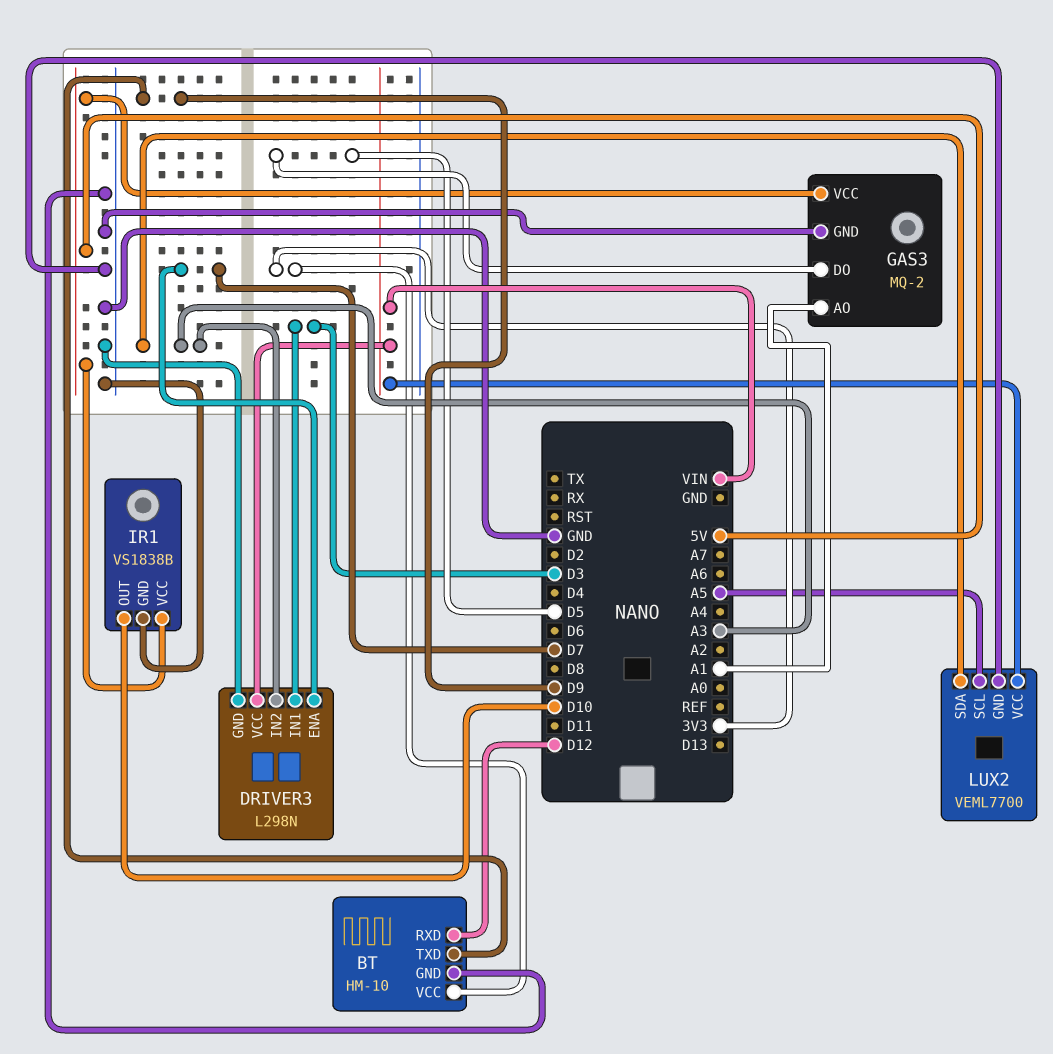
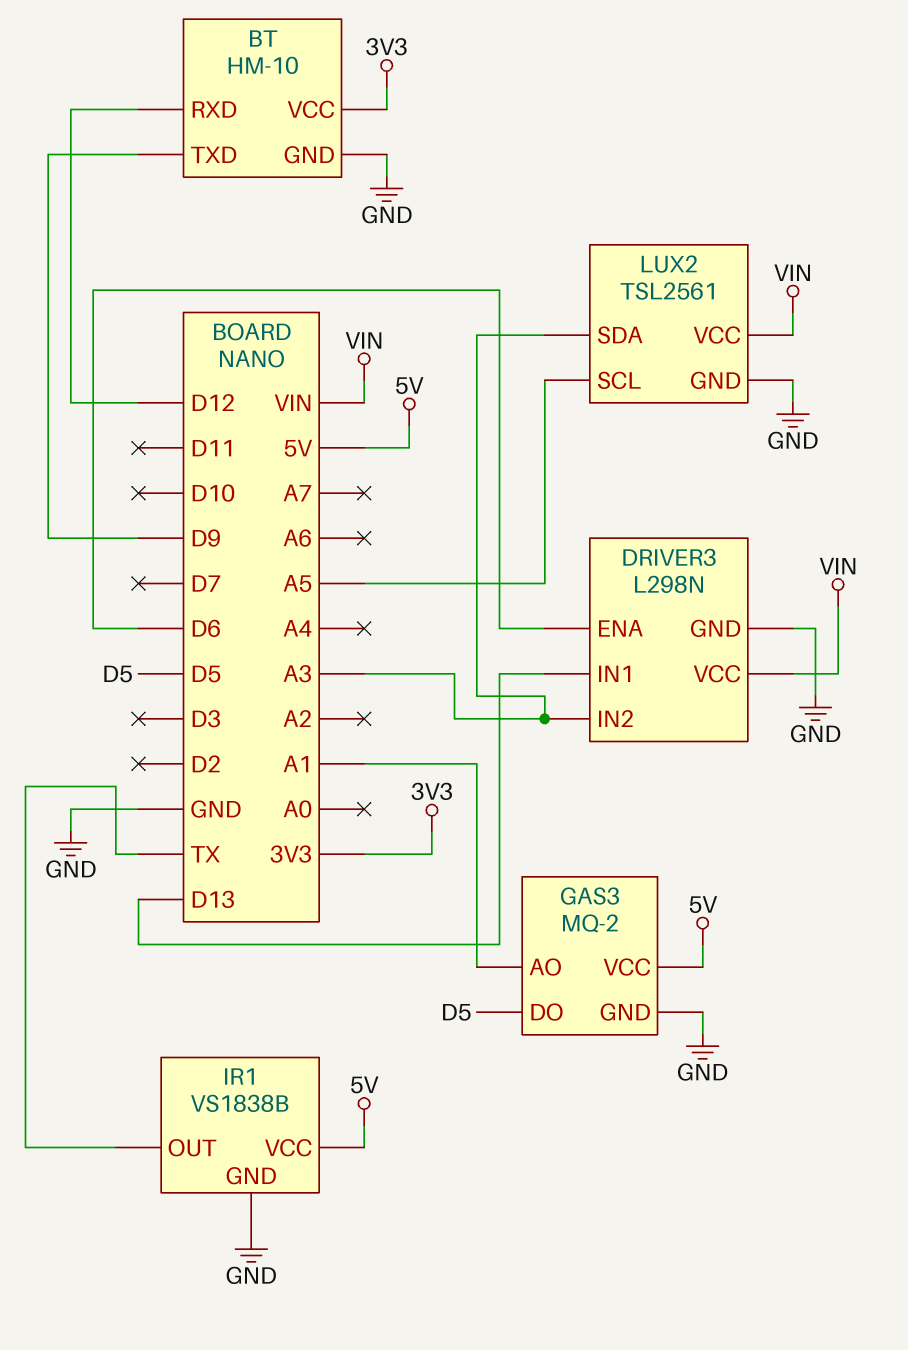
DRIVER3 pin ENA: D7 -> D6
DRIVER3 pin IN1: D3 -> D13
IR1 pin OUT: D10 -> TX
LUX2: VEML7700 -> TSL2561

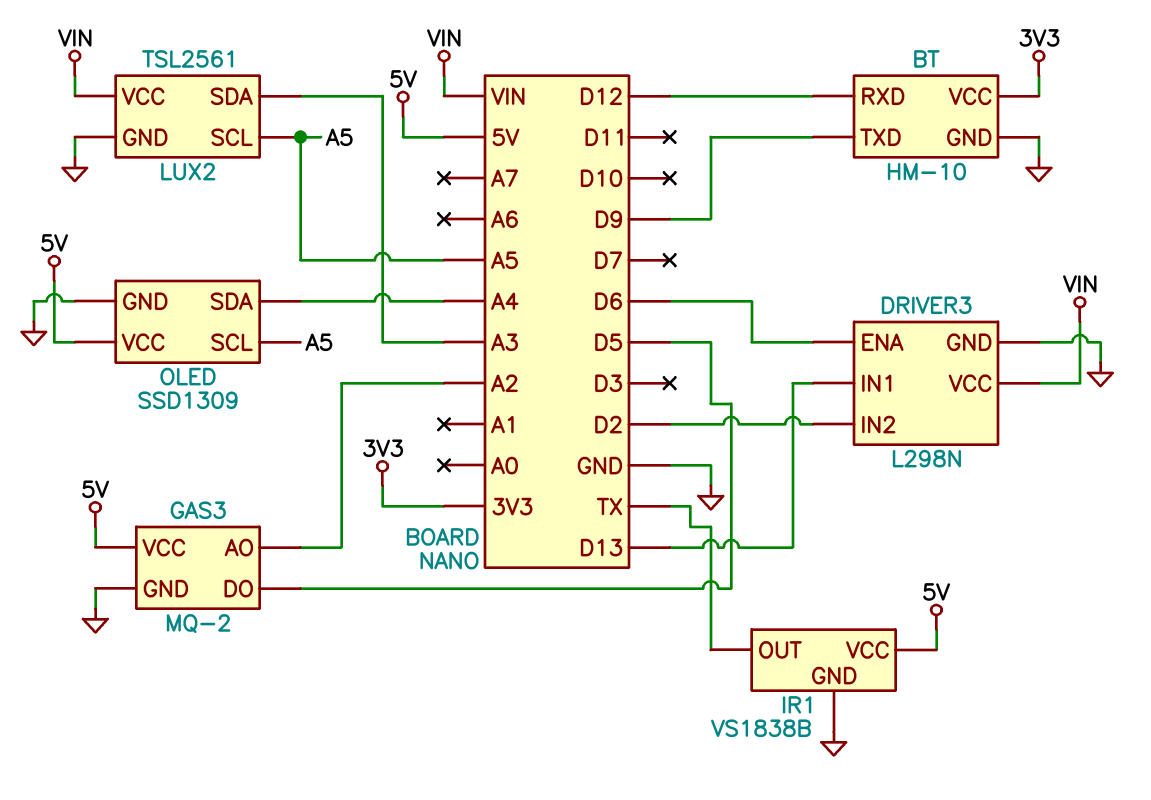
DRIVER3 pin IN2: A3 -> D2
GAS3 pin AO: A1 -> A2
OLED: none -> SSD1309
OLED pin GND: none -> GND
OLED pin SCL: none -> A5
OLED pin SDA: none -> A4
OLED pin VCC: none -> 5V

